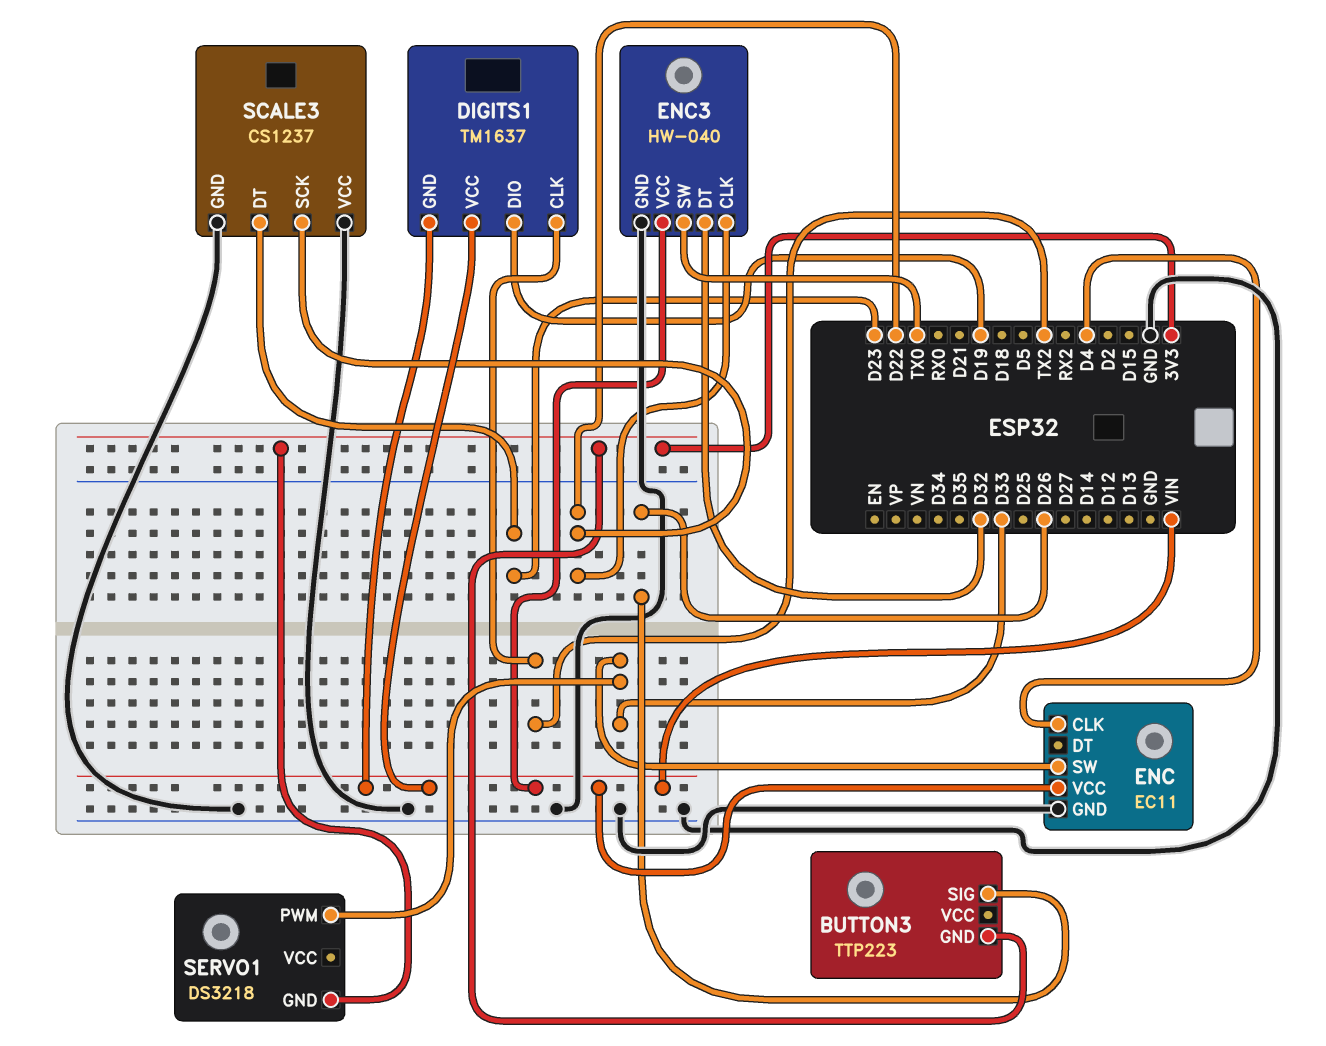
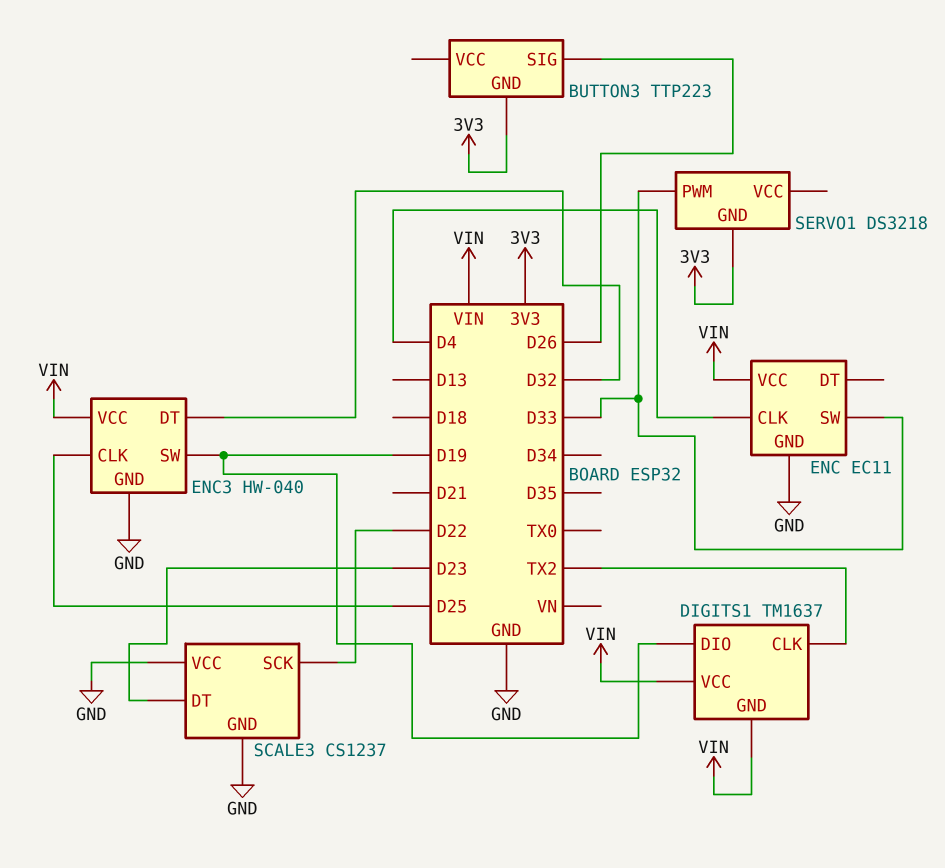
ENC3 pin CLK: D22 -> D25
ENC3 pin SW: TX0 -> D19

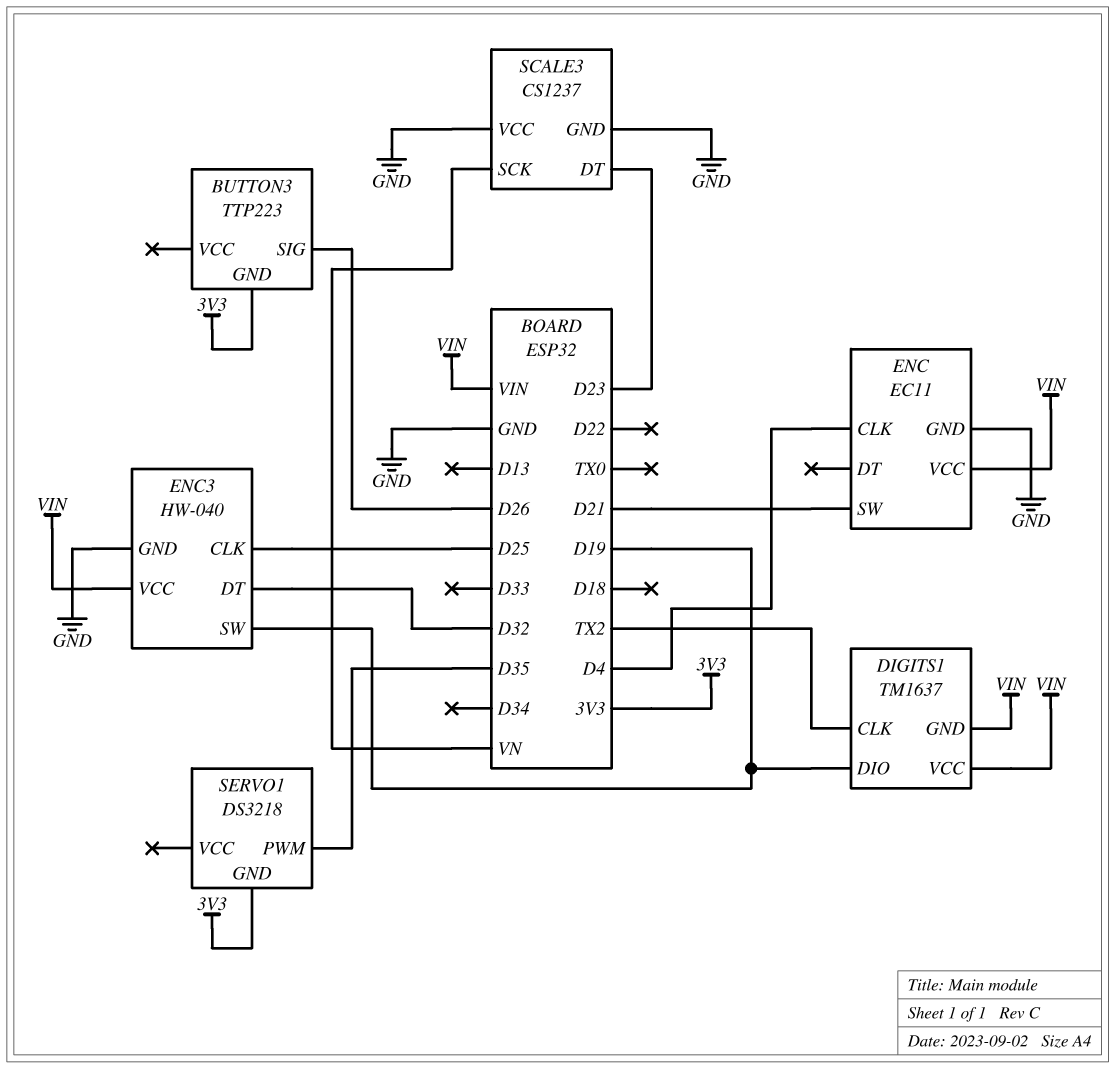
ENC pin SW: D33 -> D21
SCALE3 pin SCK: D22 -> VN
SERVO1 pin PWM: D33 -> D35

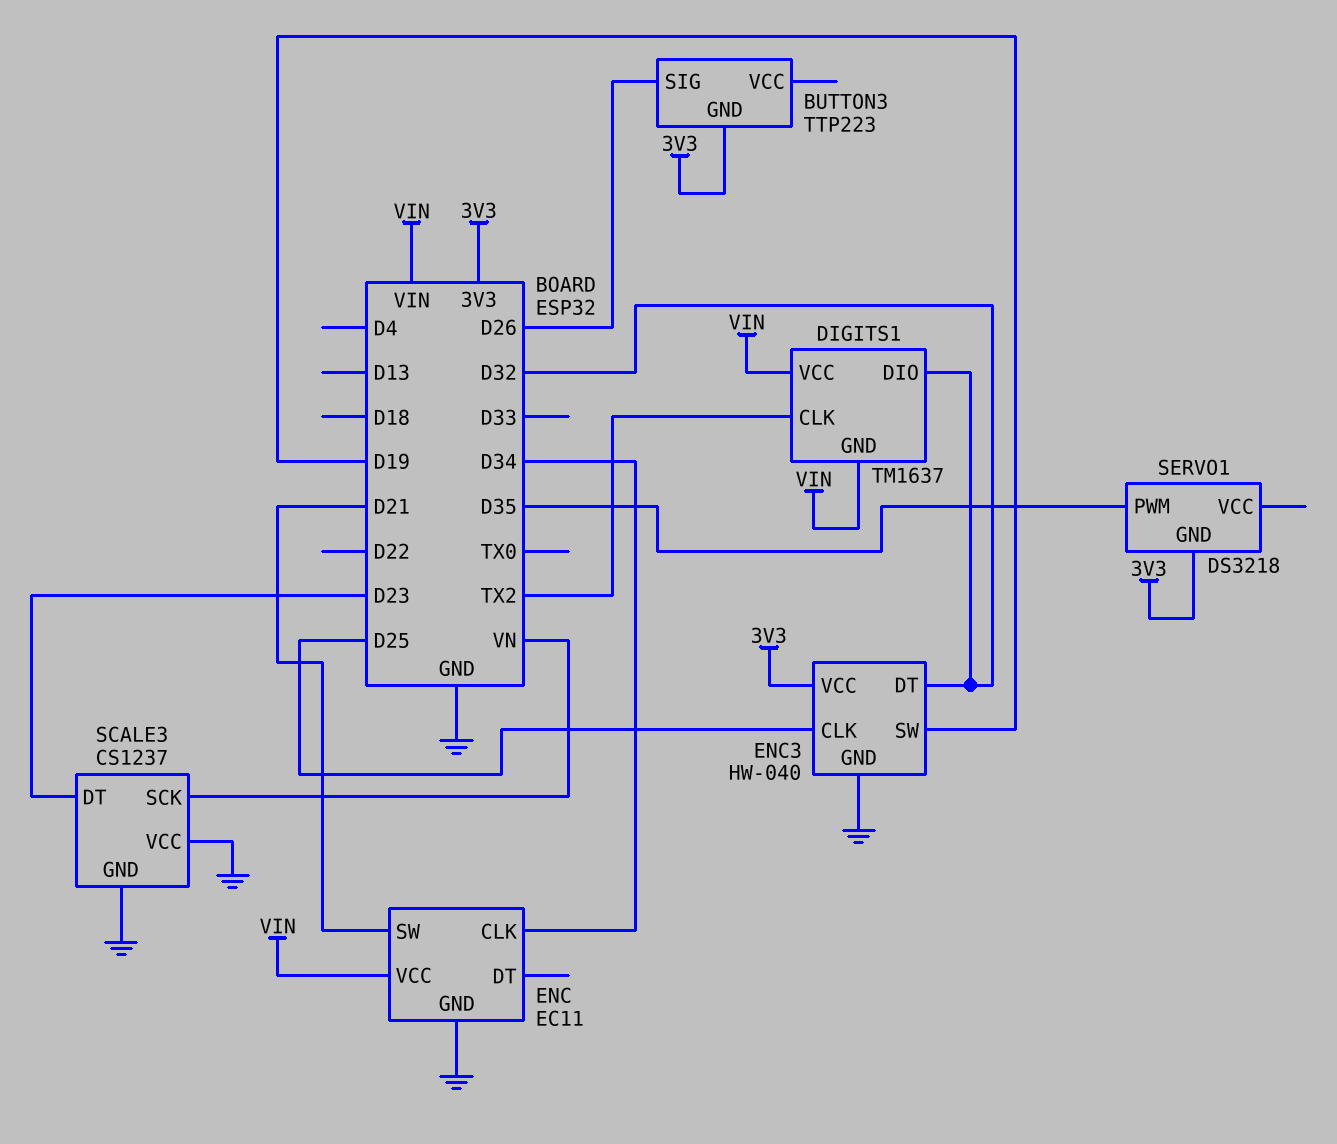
DIGITS1 pin DIO: D19 -> D32
ENC pin CLK: D4 -> D34
ENC3 pin VCC: VIN -> 3V3

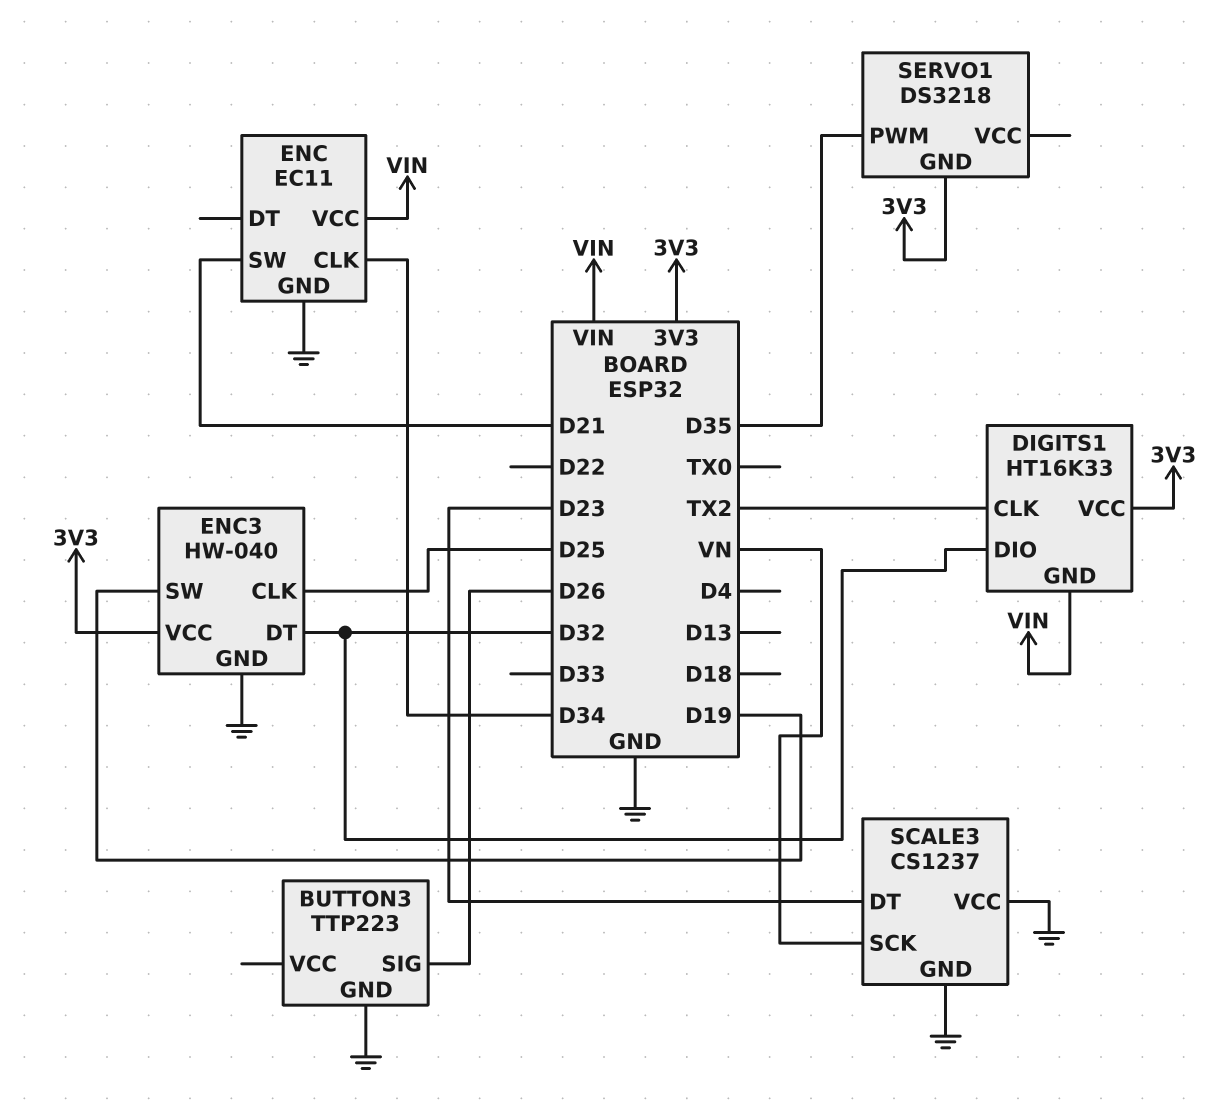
BUTTON3 pin GND: 3V3 -> GND
DIGITS1: TM1637 -> HT16K33
DIGITS1 pin VCC: VIN -> 3V3

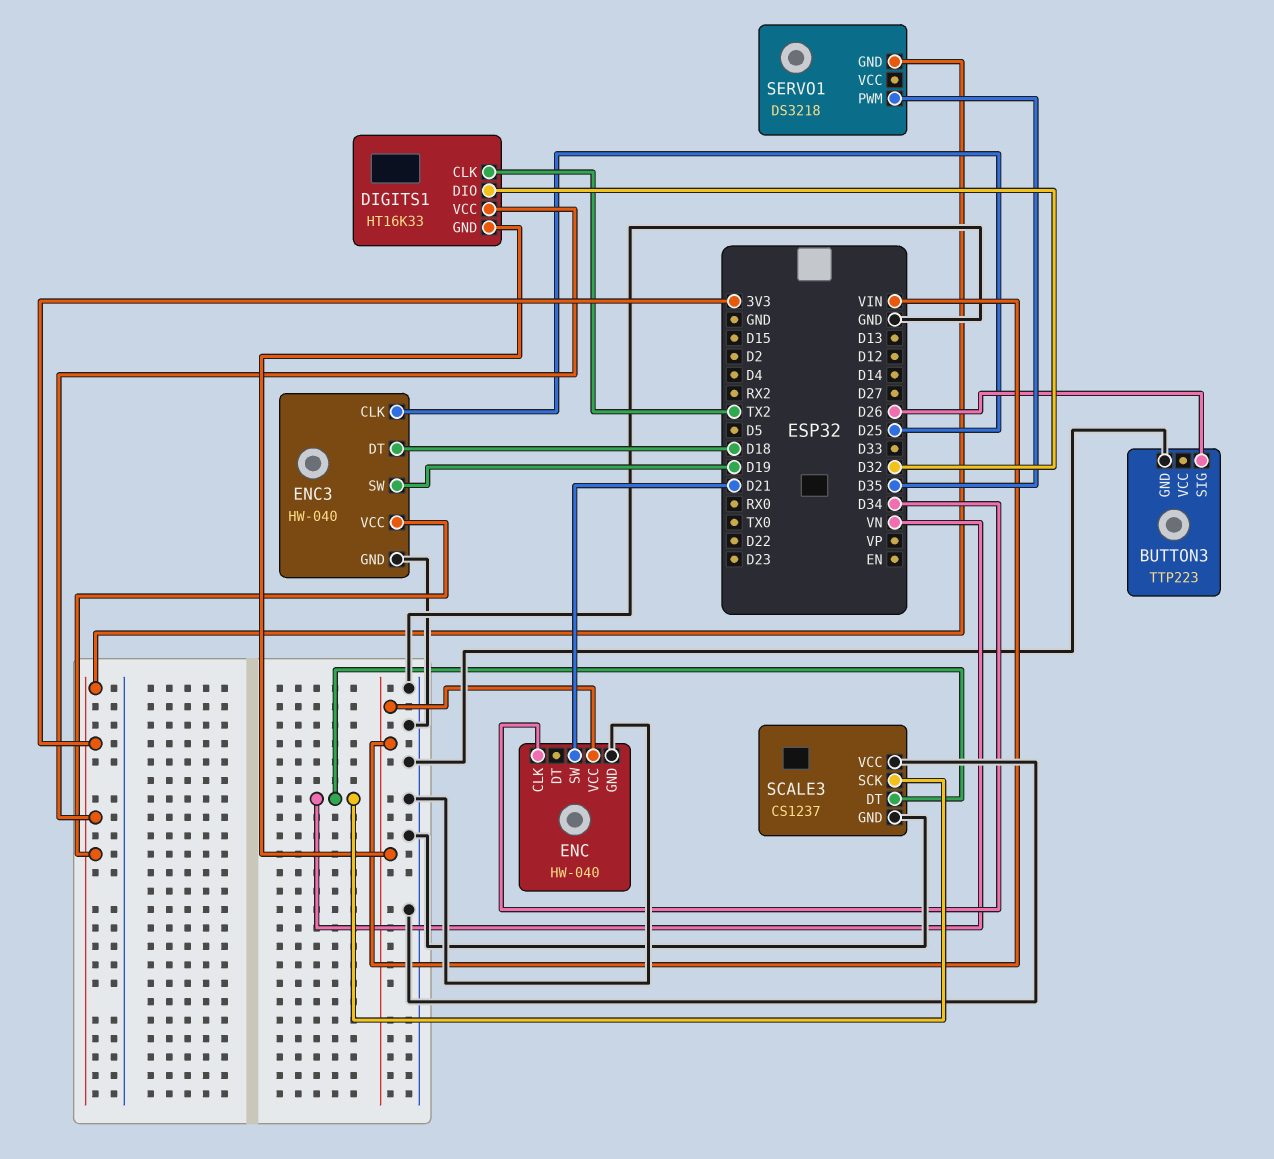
ENC: EC11 -> HW-040
ENC3 pin DT: D32 -> D18
SCALE3 pin DT: D23 -> VN

